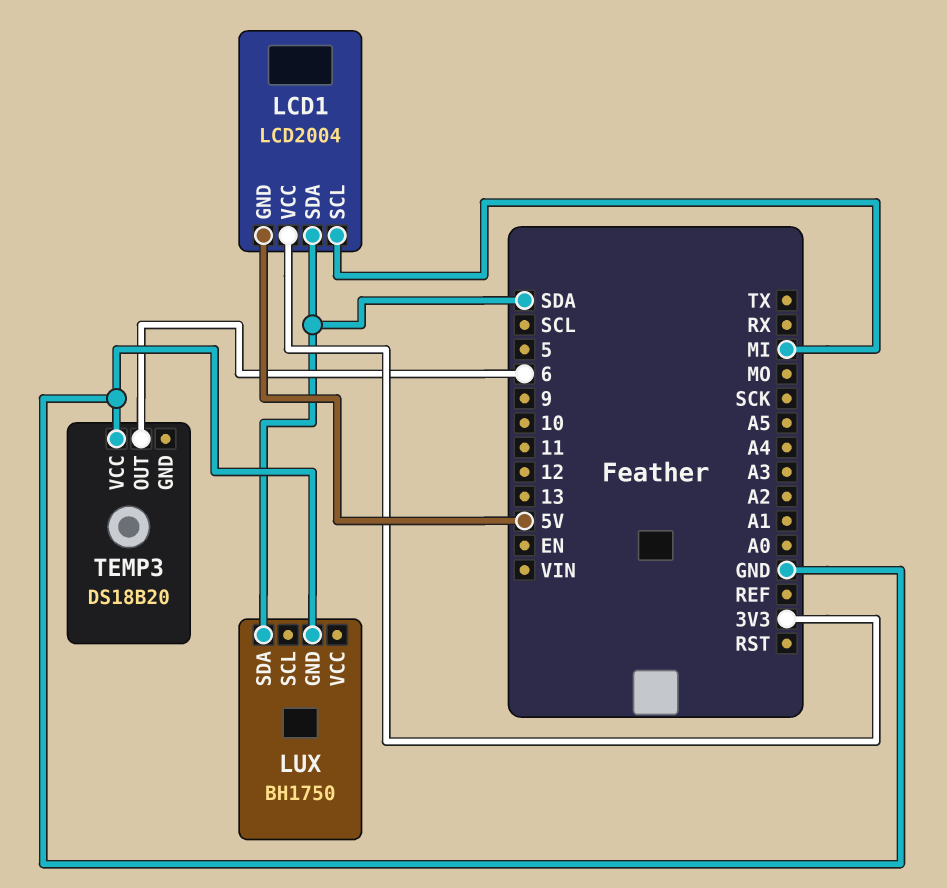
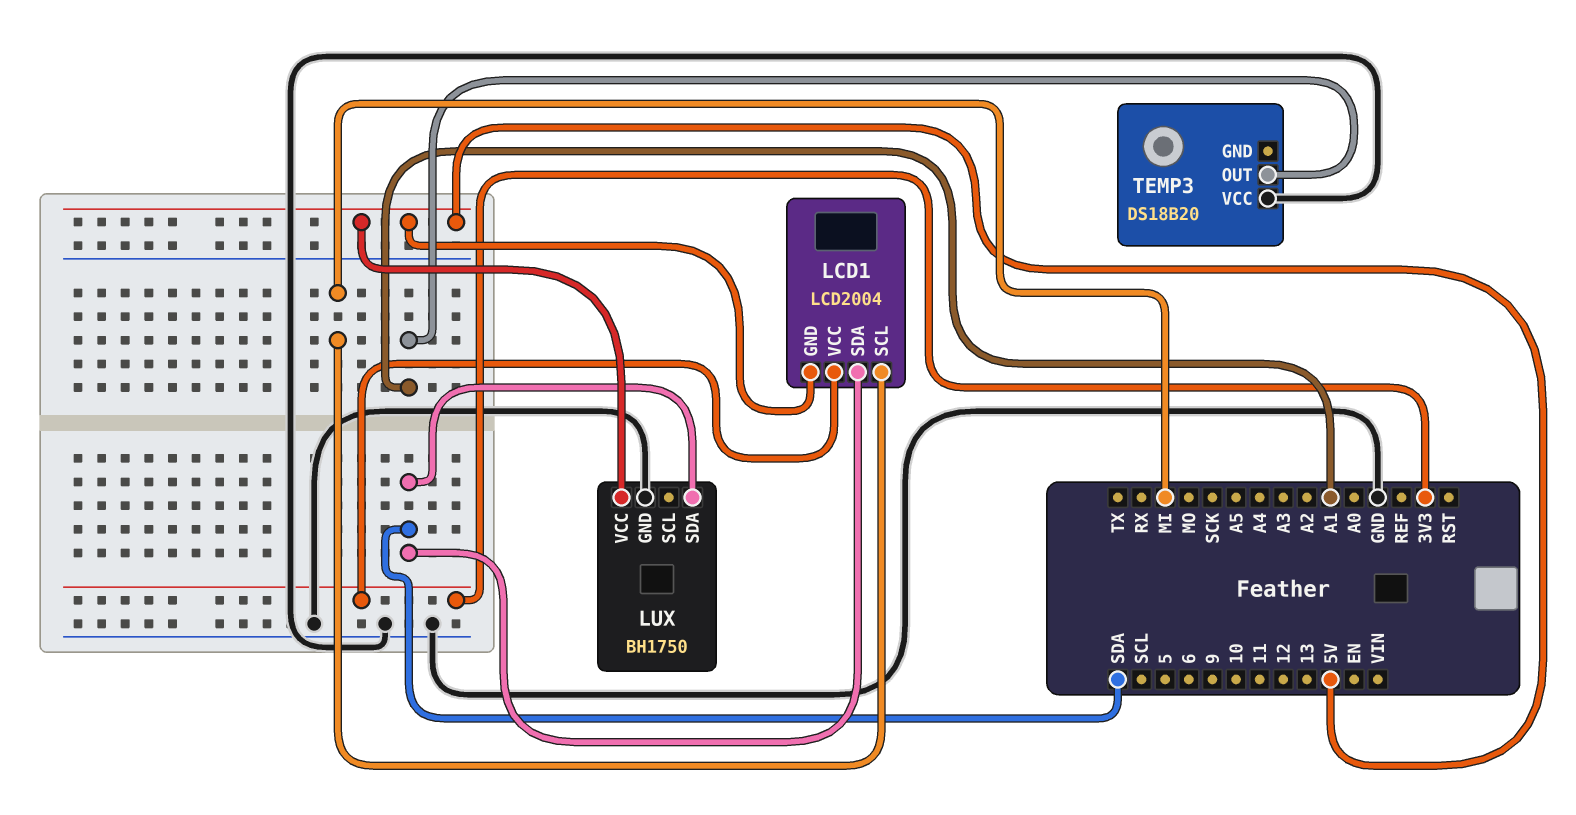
LUX pin VCC: none -> 5V
TEMP3 pin OUT: 6 -> A1

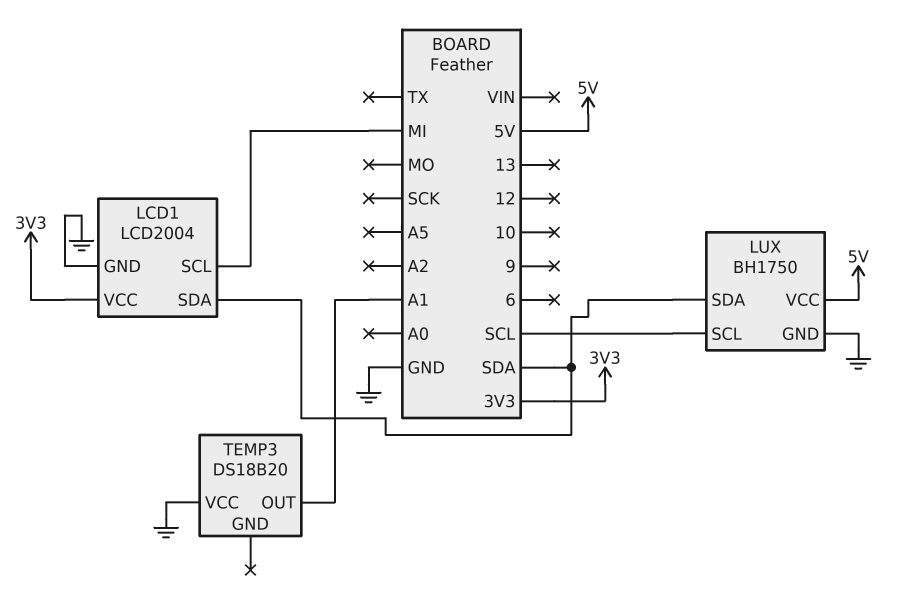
LCD1 pin GND: 5V -> GND
LUX pin SCL: none -> SCL

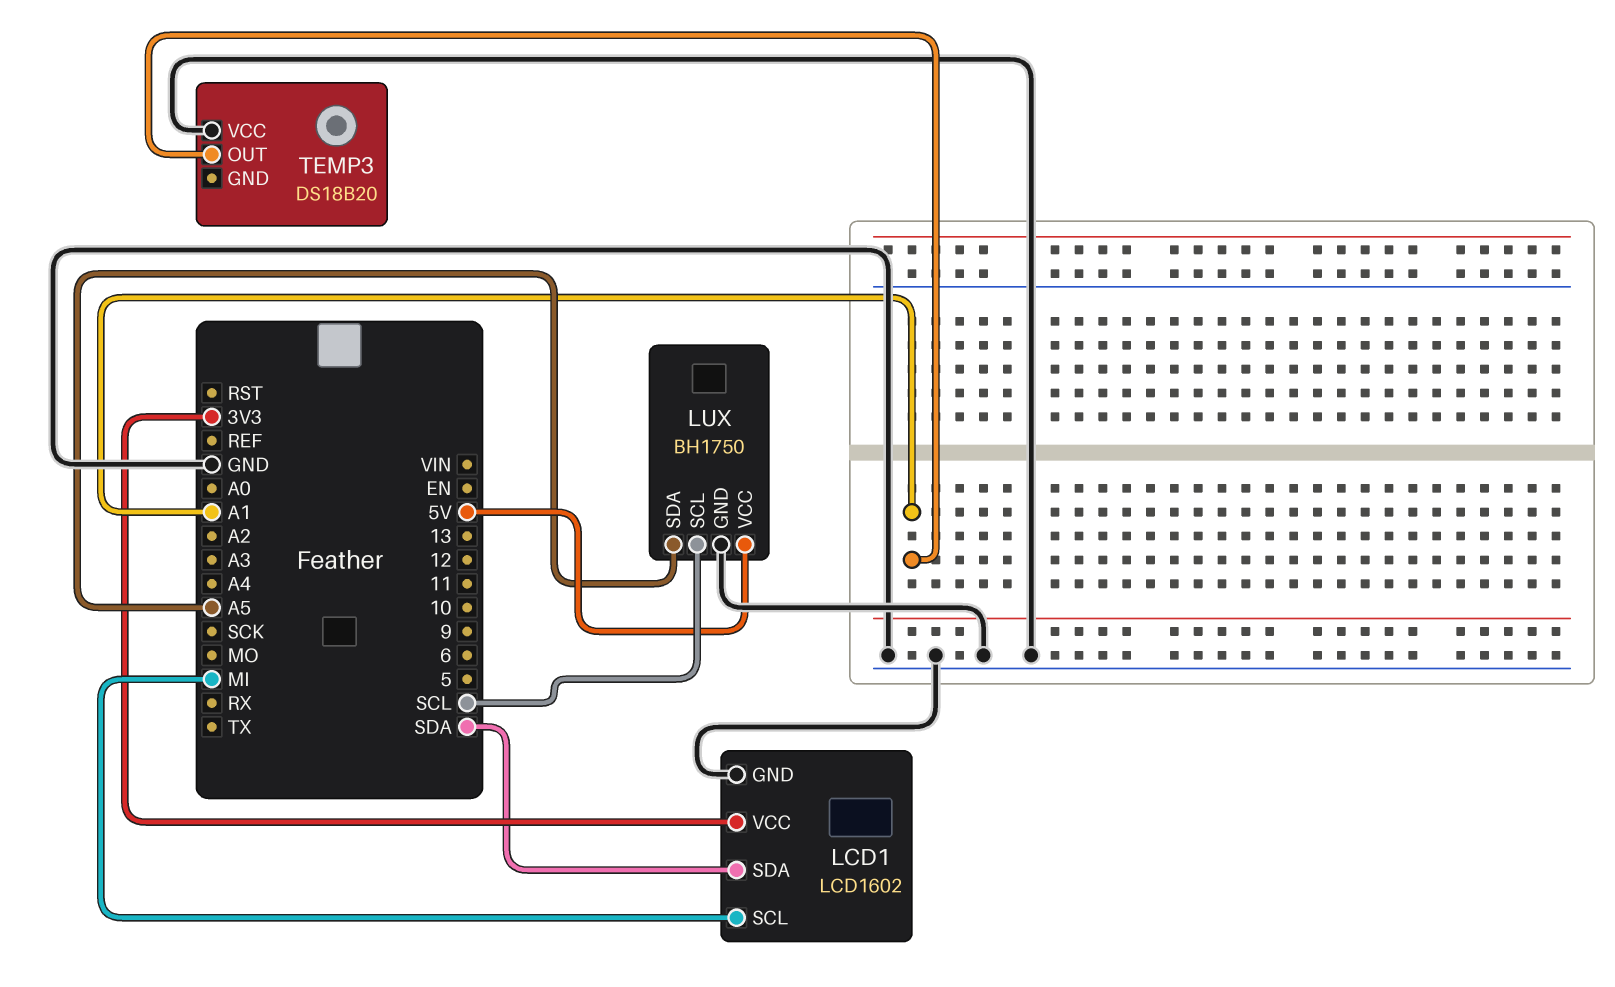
LCD1: LCD2004 -> LCD1602
LUX pin SDA: SDA -> A5

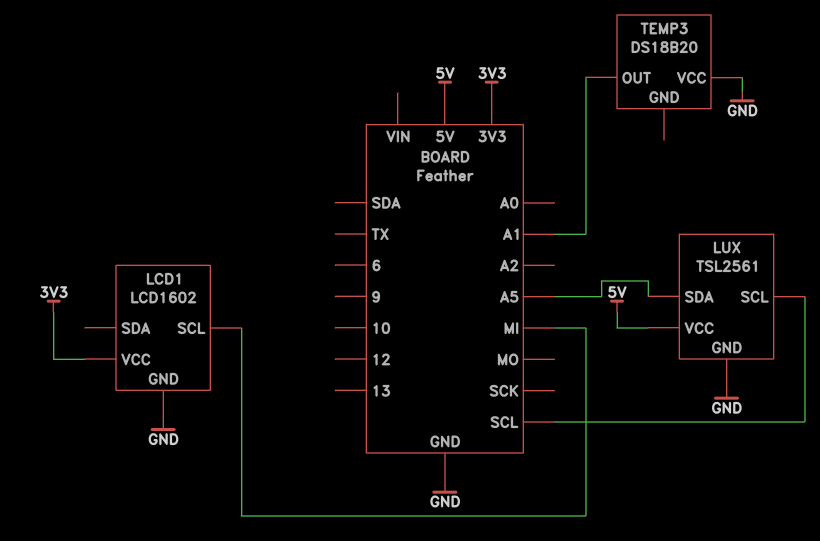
LCD1 pin SDA: SDA -> none
LUX: BH1750 -> TSL2561

